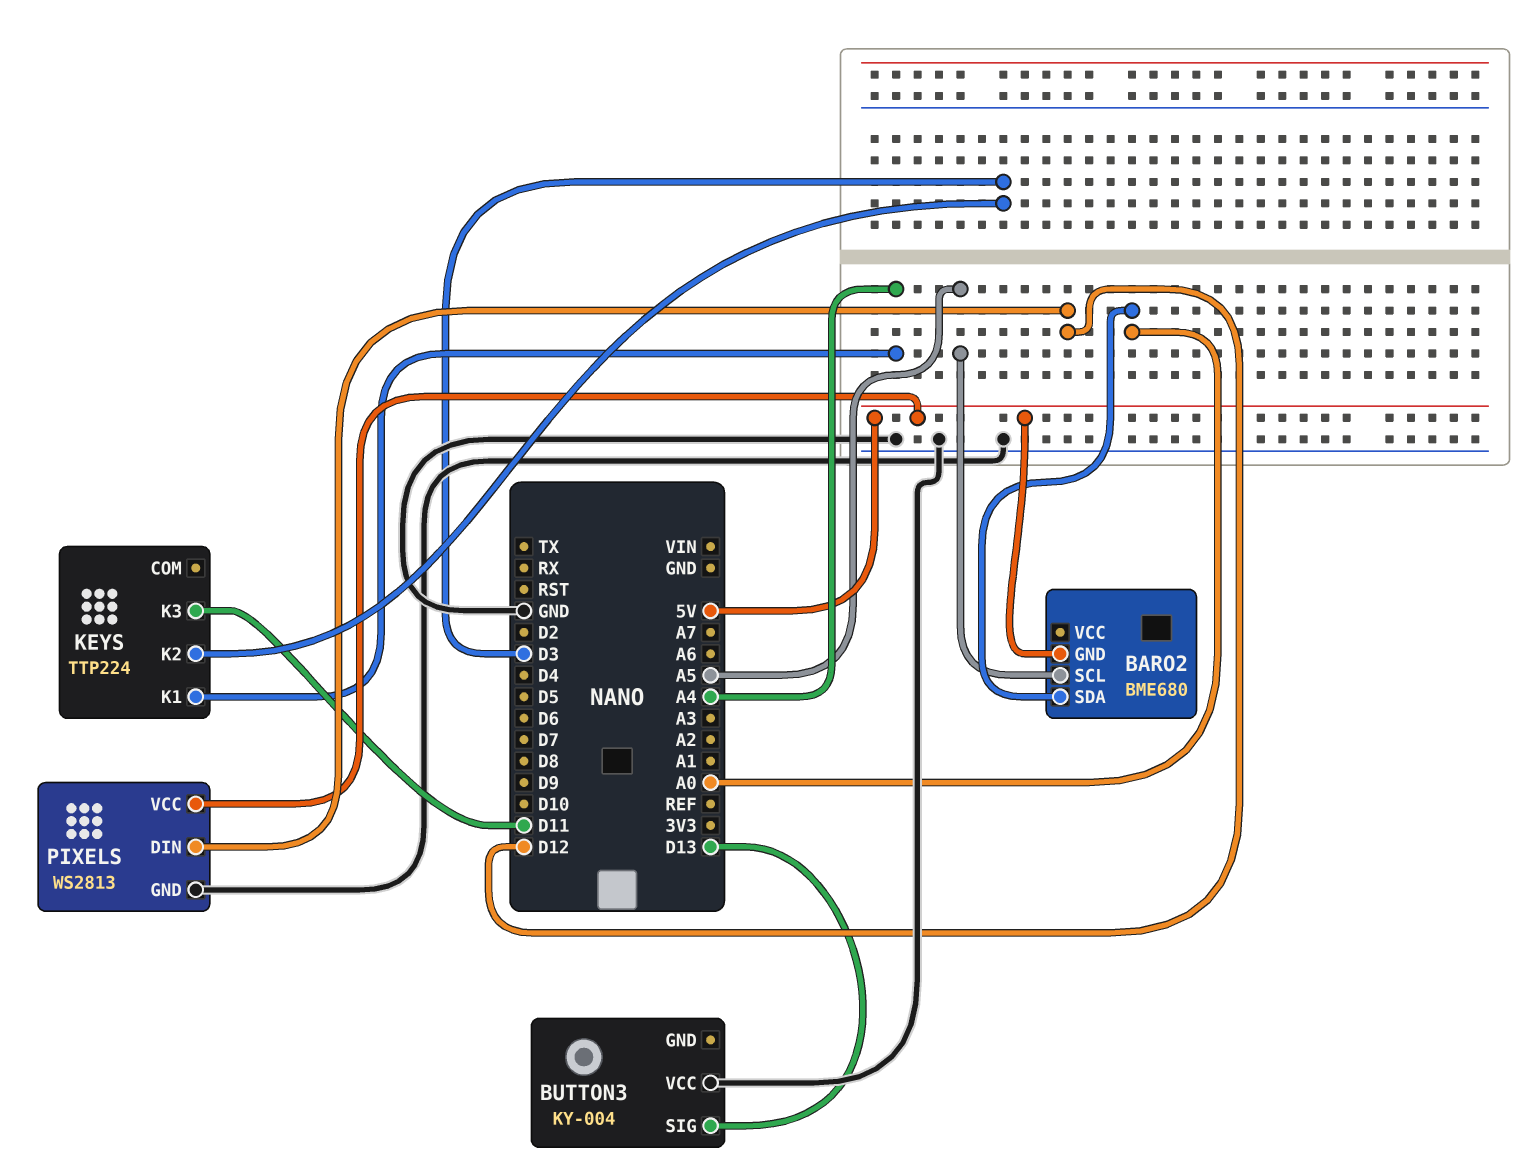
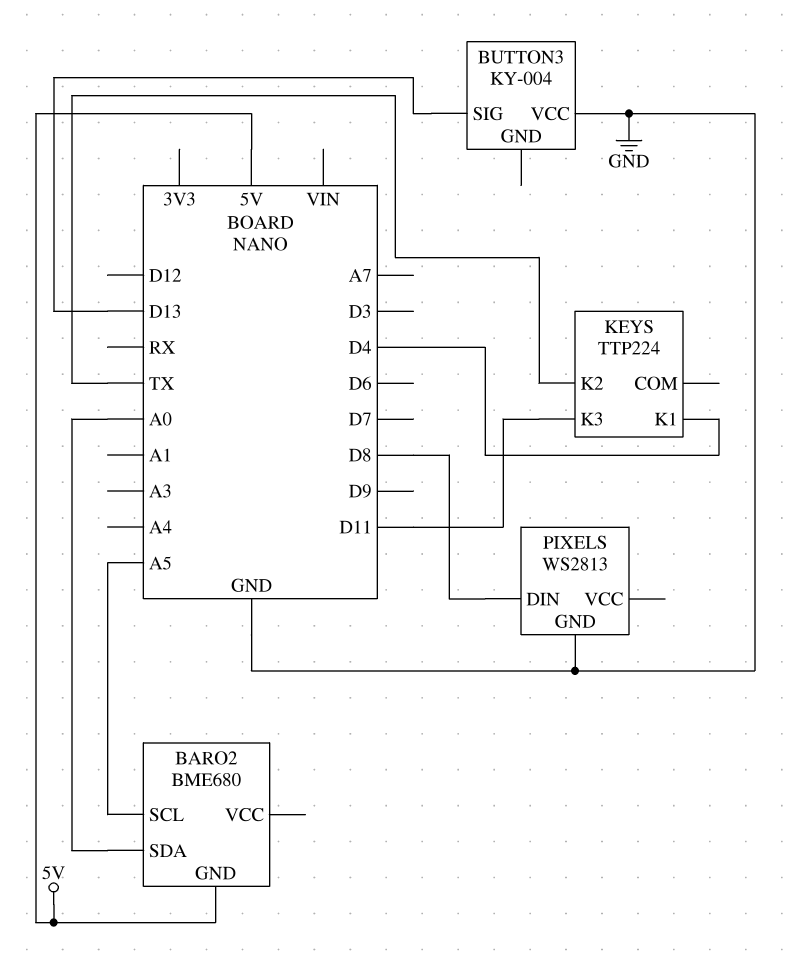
KEYS pin K1: A4 -> D4
KEYS pin K2: D3 -> TX
PIXELS pin DIN: D12 -> D8
PIXELS pin VCC: 5V -> none

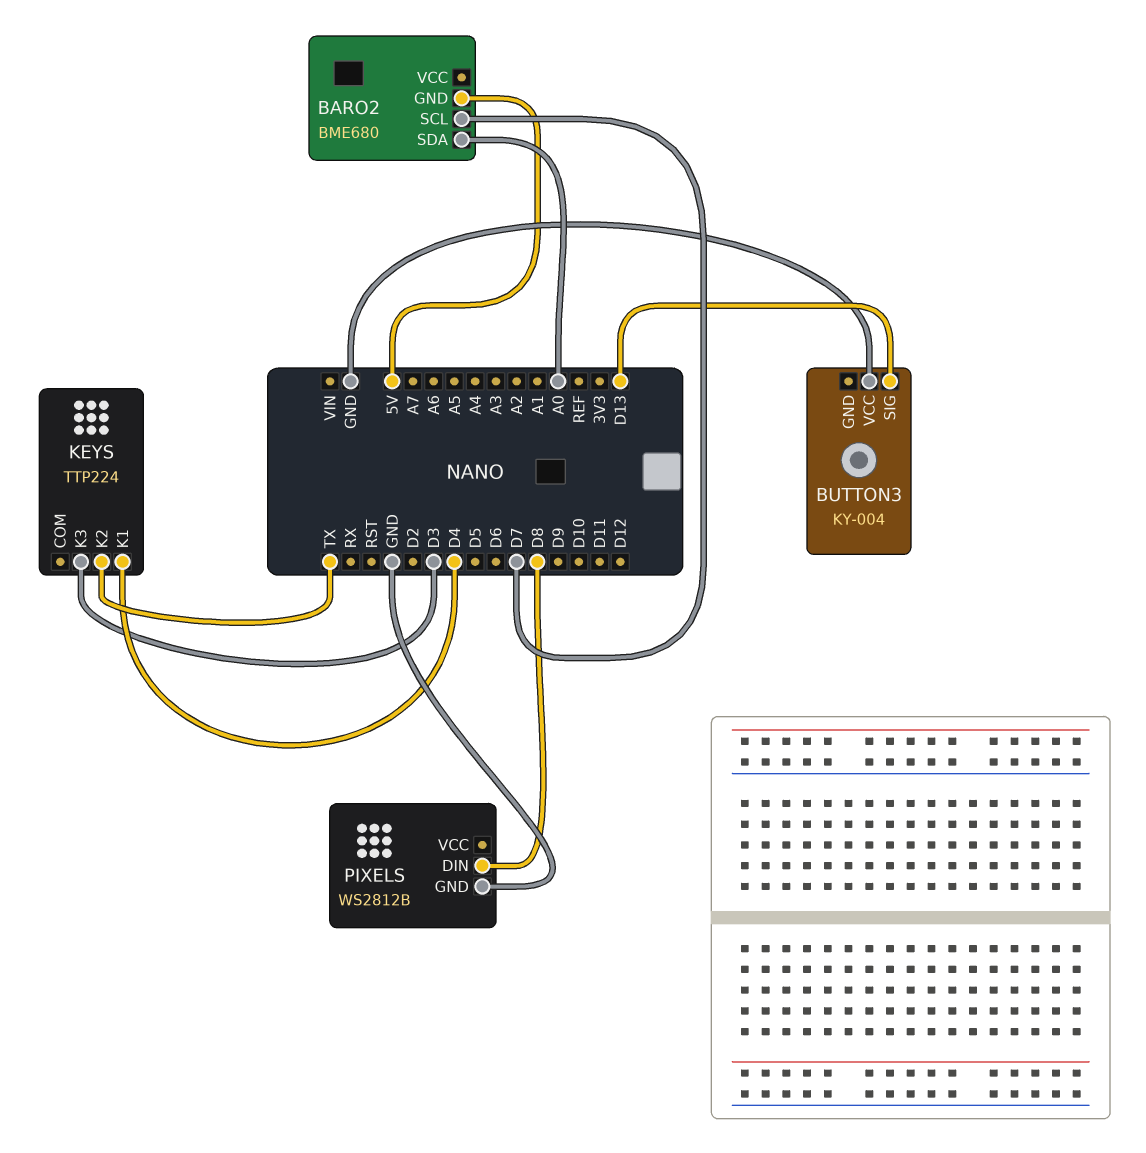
BARO2 pin SCL: A5 -> D7
KEYS pin K3: D11 -> D3
PIXELS: WS2813 -> WS2812B

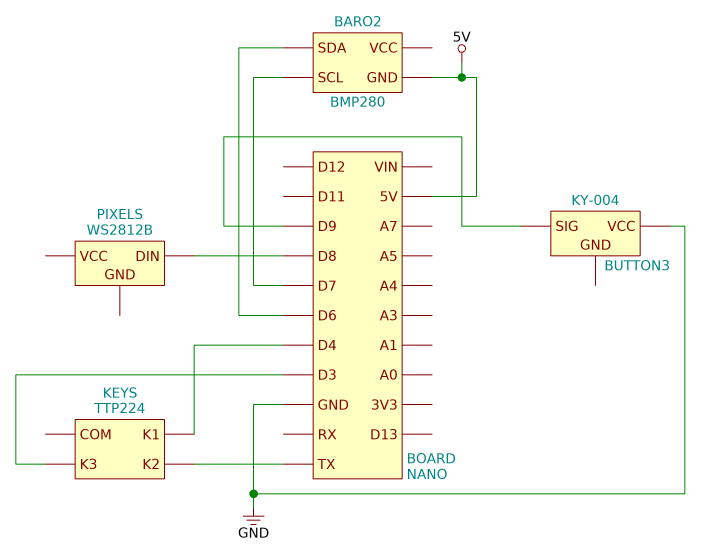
BARO2: BME680 -> BMP280
BARO2 pin SDA: A0 -> D6
BUTTON3 pin SIG: D13 -> D9
PIXELS pin GND: GND -> none

